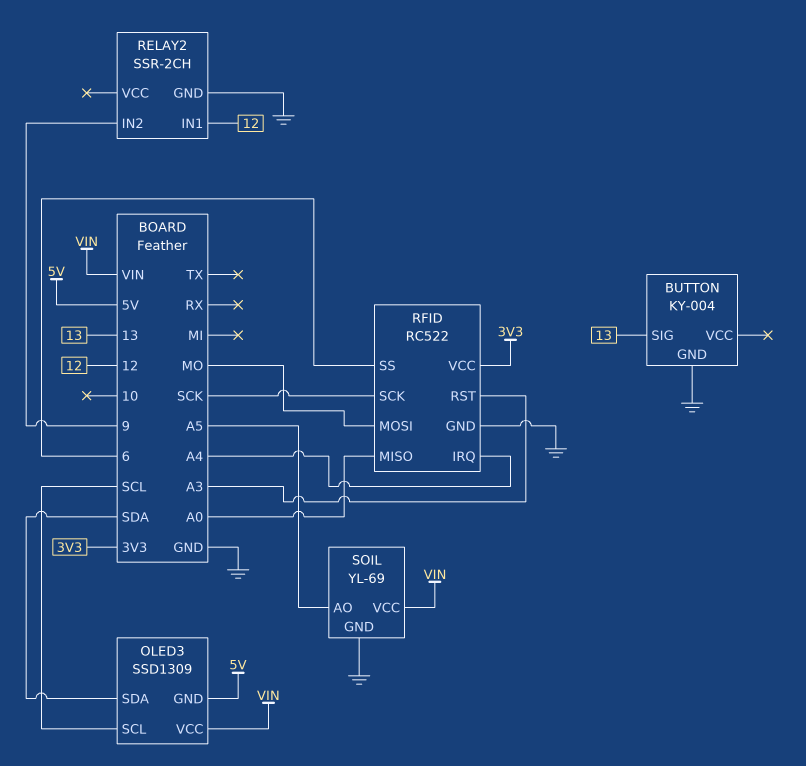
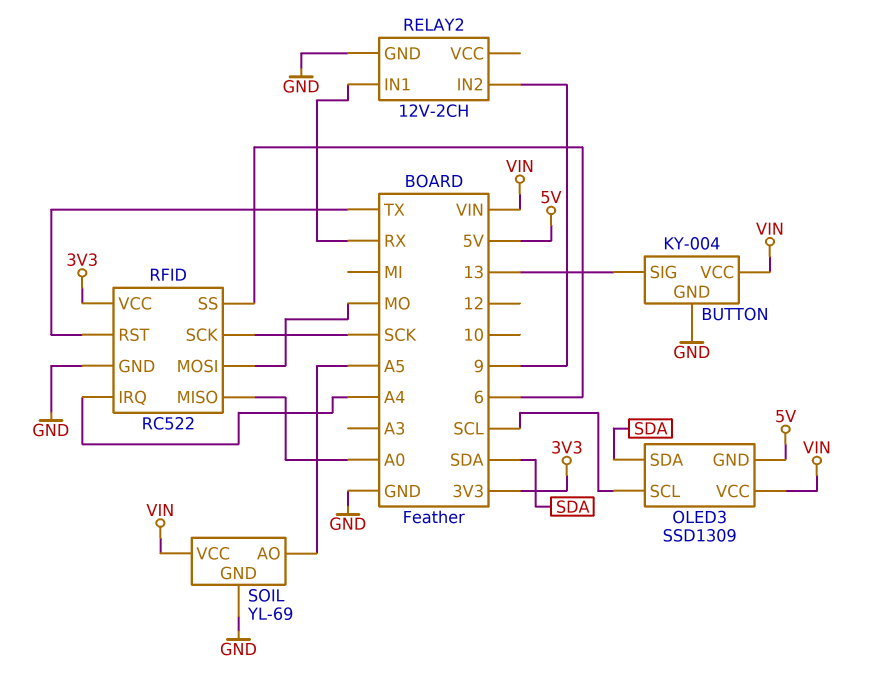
BUTTON pin VCC: none -> VIN
RELAY2: SSR-2CH -> 12V-2CH
RELAY2 pin IN1: 12 -> RX
RFID pin RST: A3 -> TX

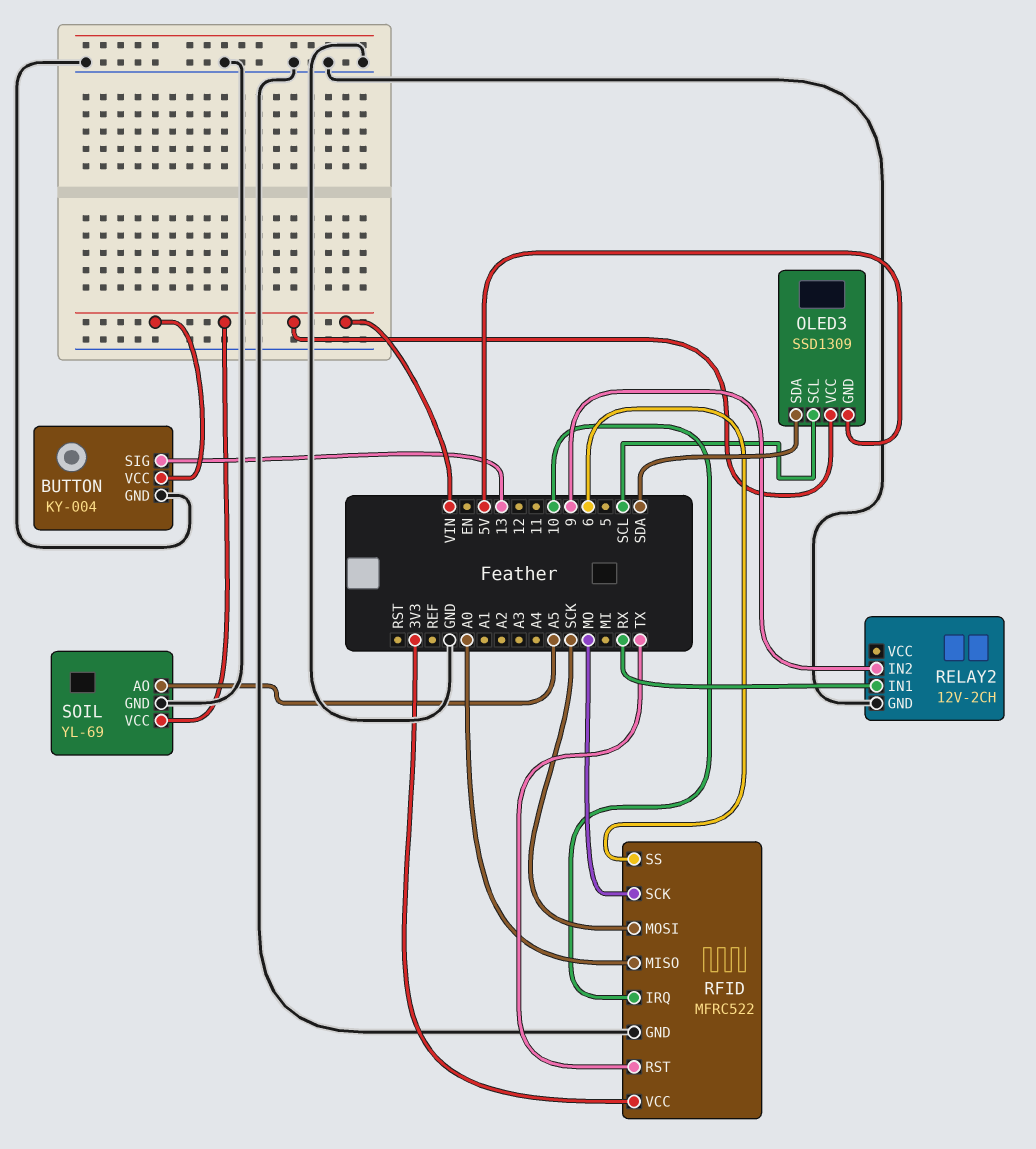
RFID: RC522 -> MFRC522
RFID pin IRQ: A4 -> 10
RFID pin MOSI: MO -> SCK
RFID pin SCK: SCK -> MO

